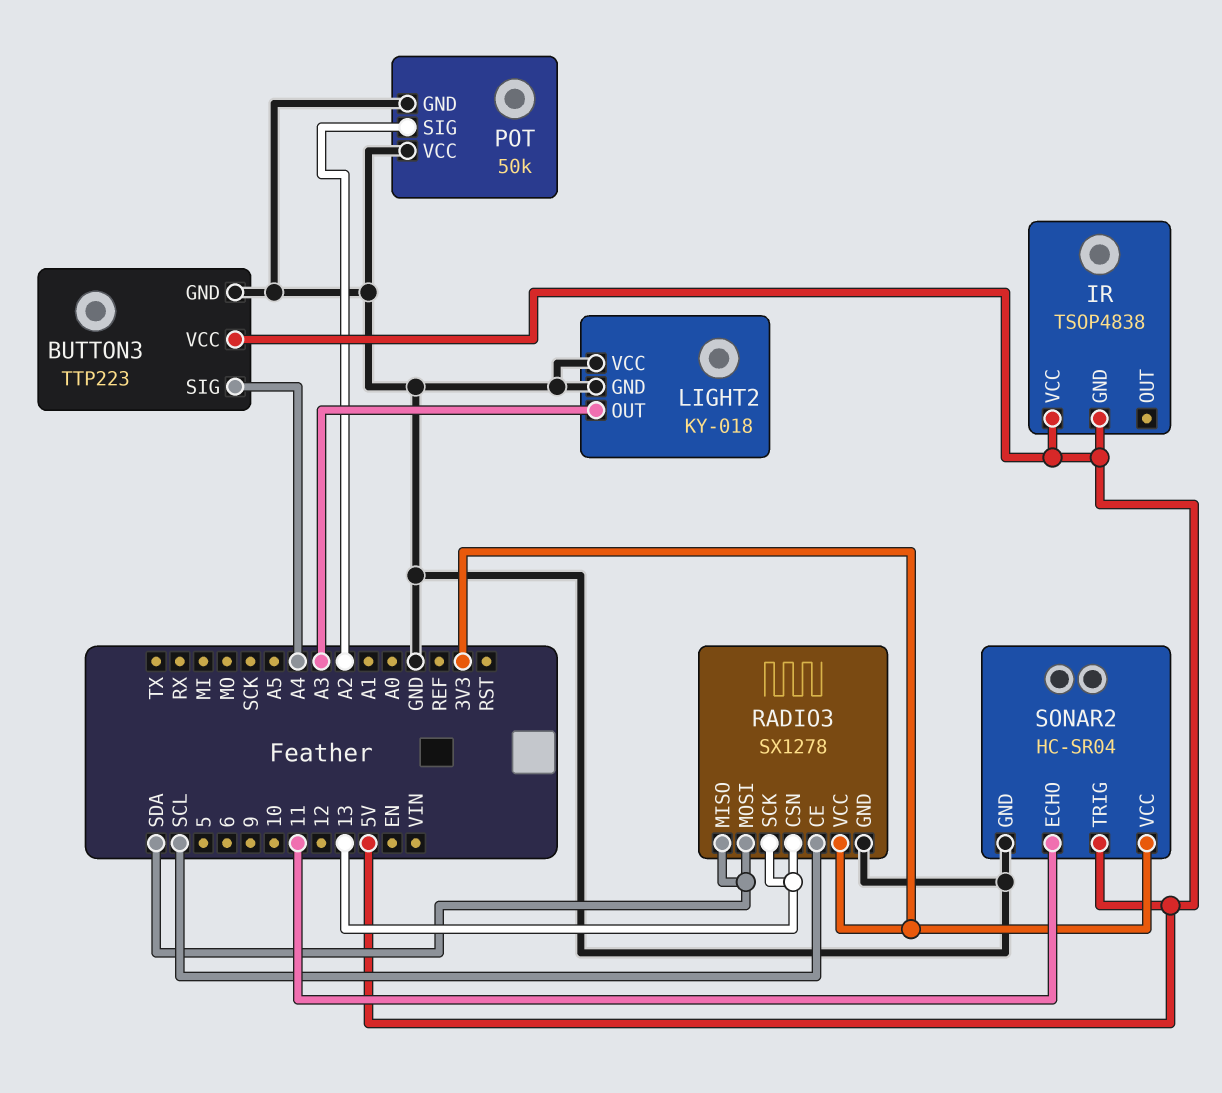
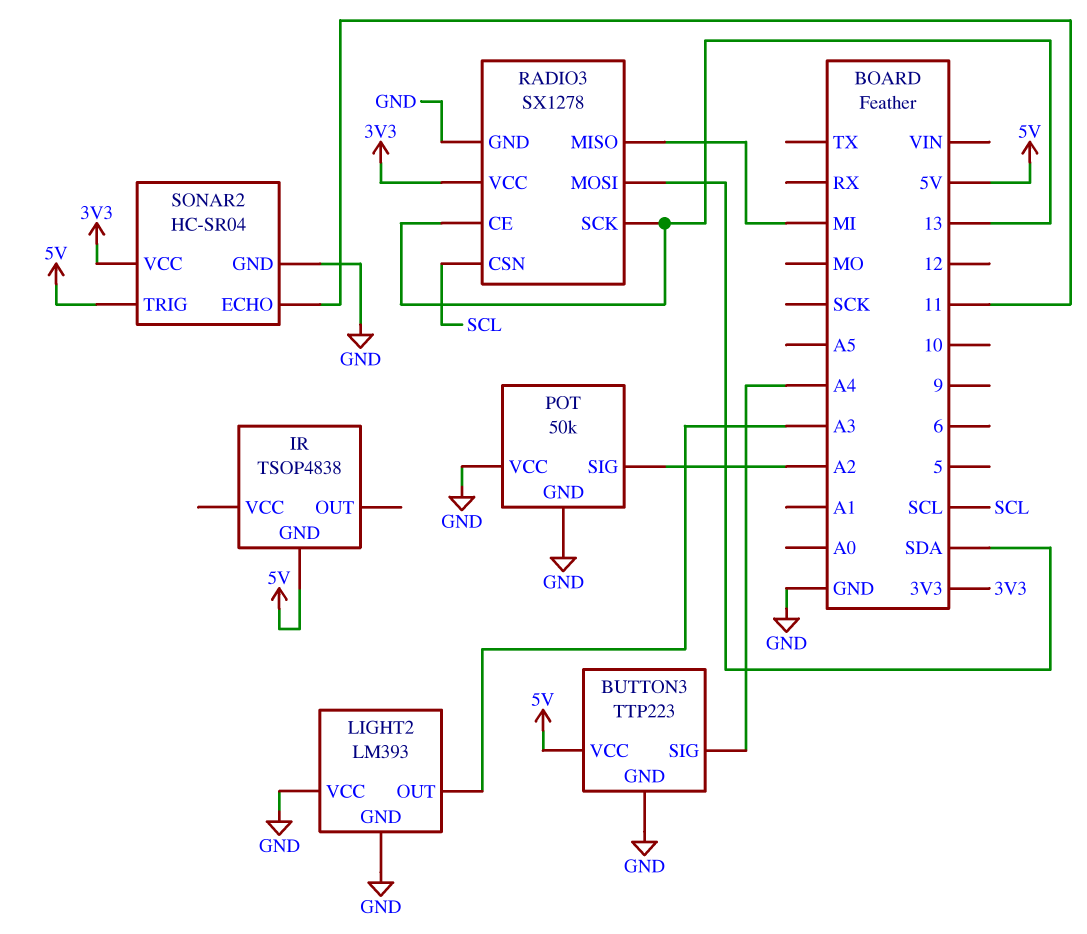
IR pin VCC: 5V -> none
LIGHT2: KY-018 -> LM393
RADIO3 pin CE: SCL -> 13
RADIO3 pin CSN: 13 -> SCL
RADIO3 pin MISO: SDA -> MI

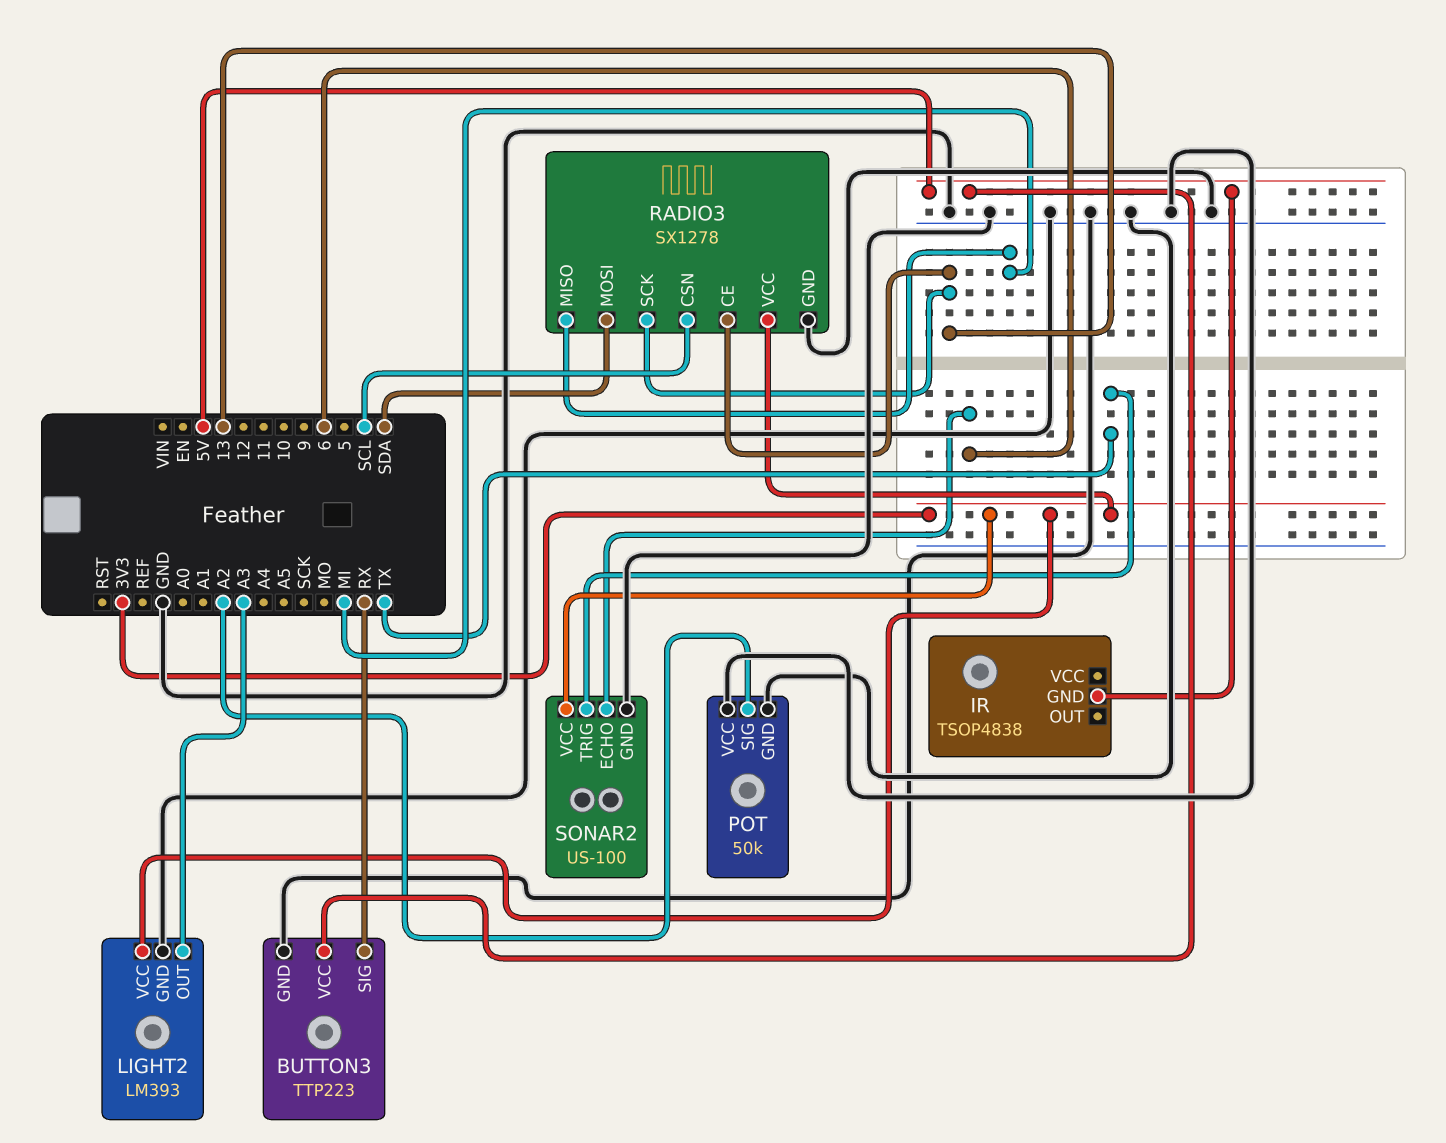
BUTTON3 pin SIG: A4 -> RX
LIGHT2 pin VCC: GND -> 3V3
SONAR2: HC-SR04 -> US-100
SONAR2 pin ECHO: 11 -> 6
SONAR2 pin TRIG: 5V -> TX

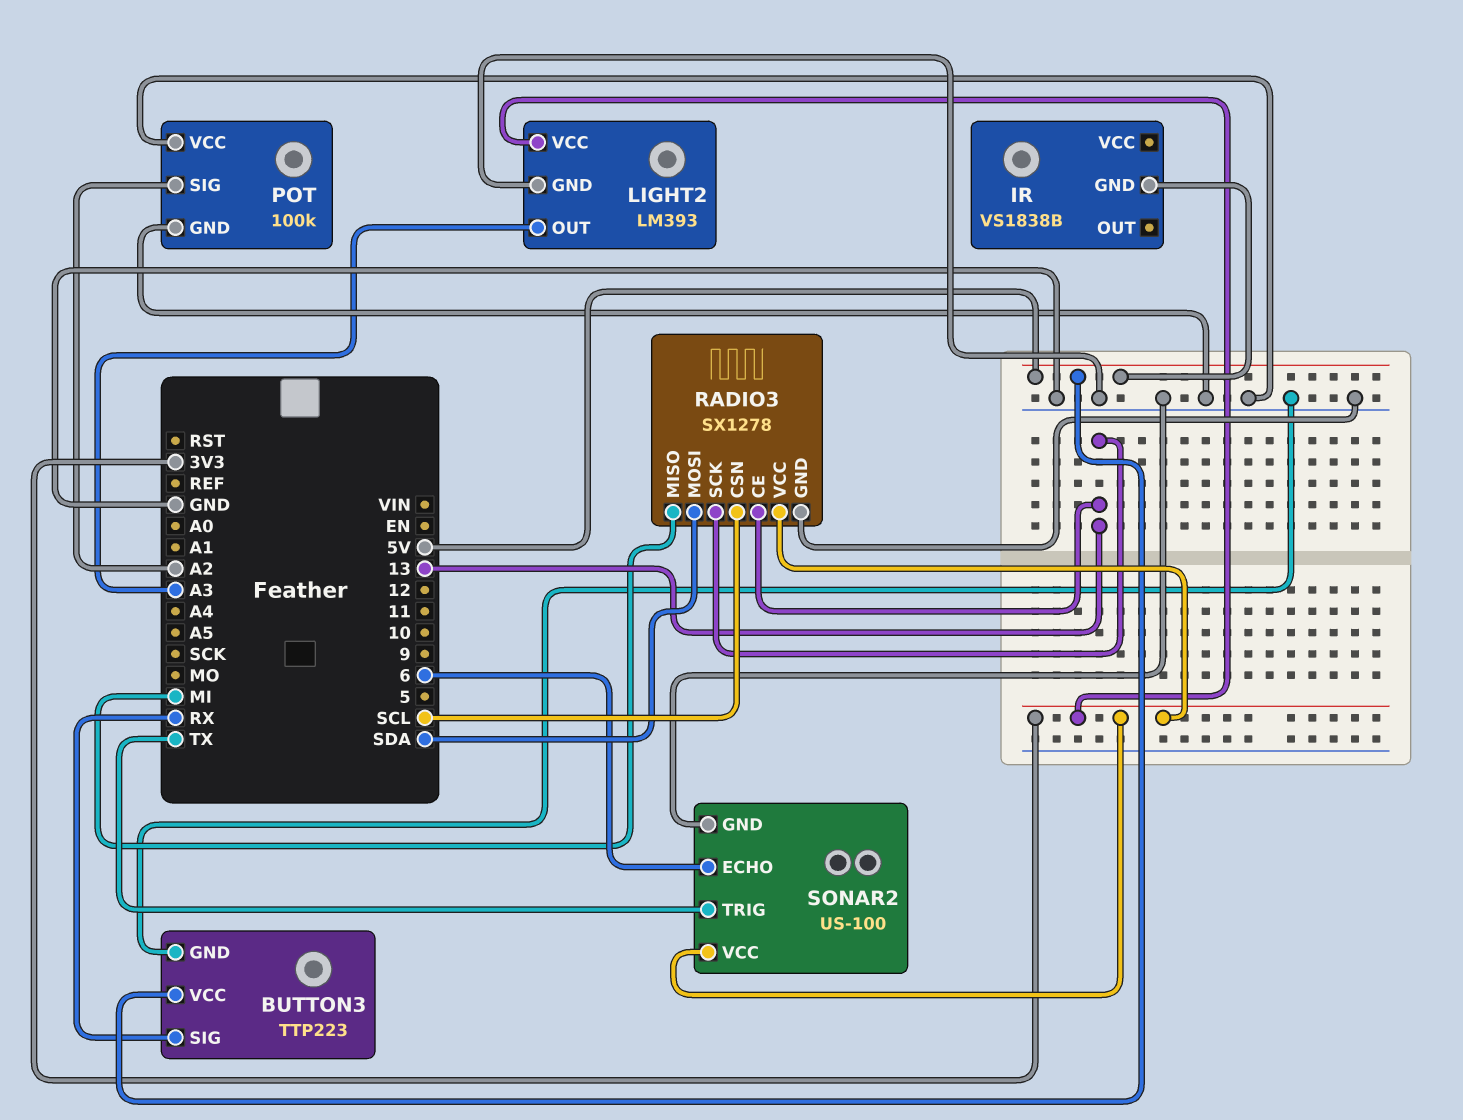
IR: TSOP4838 -> VS1838B
POT: 50k -> 100k

